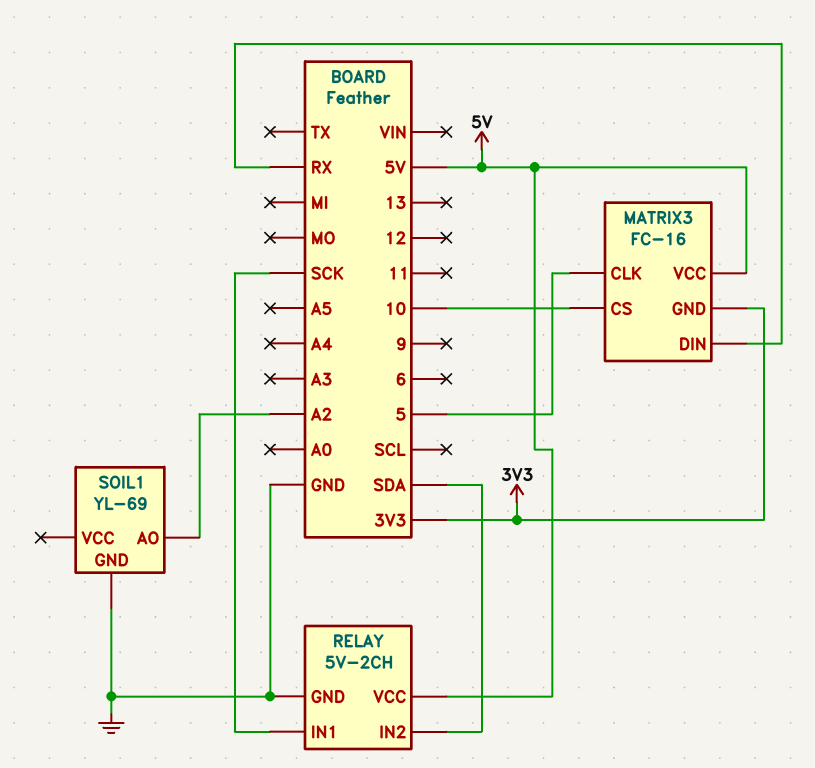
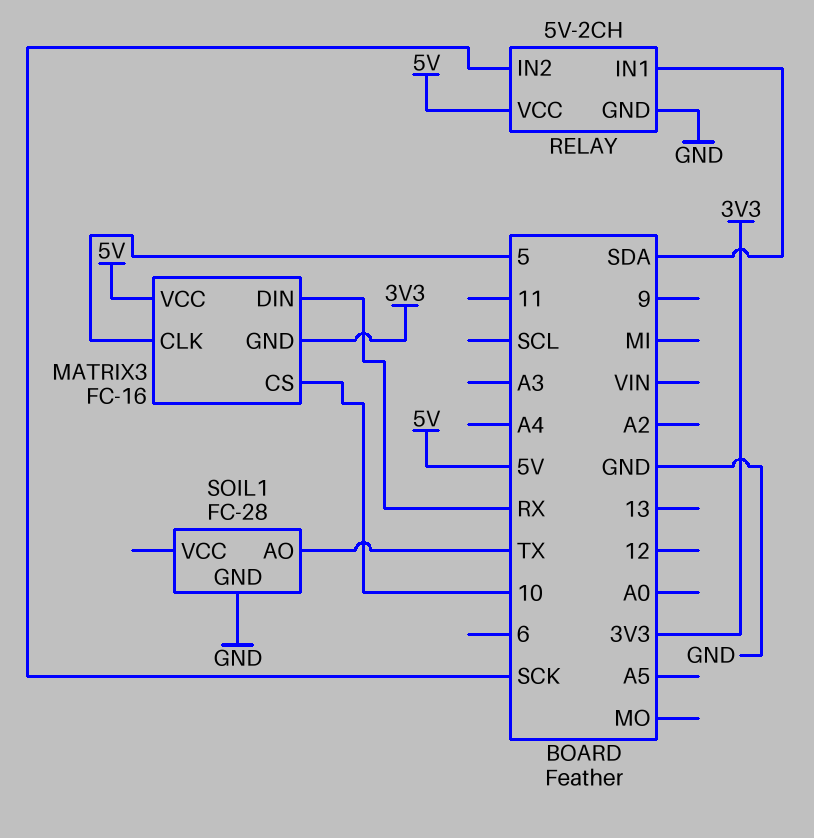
RELAY pin IN1: SCK -> SDA
RELAY pin IN2: SDA -> SCK
SOIL1: YL-69 -> FC-28
SOIL1 pin AO: A2 -> TX

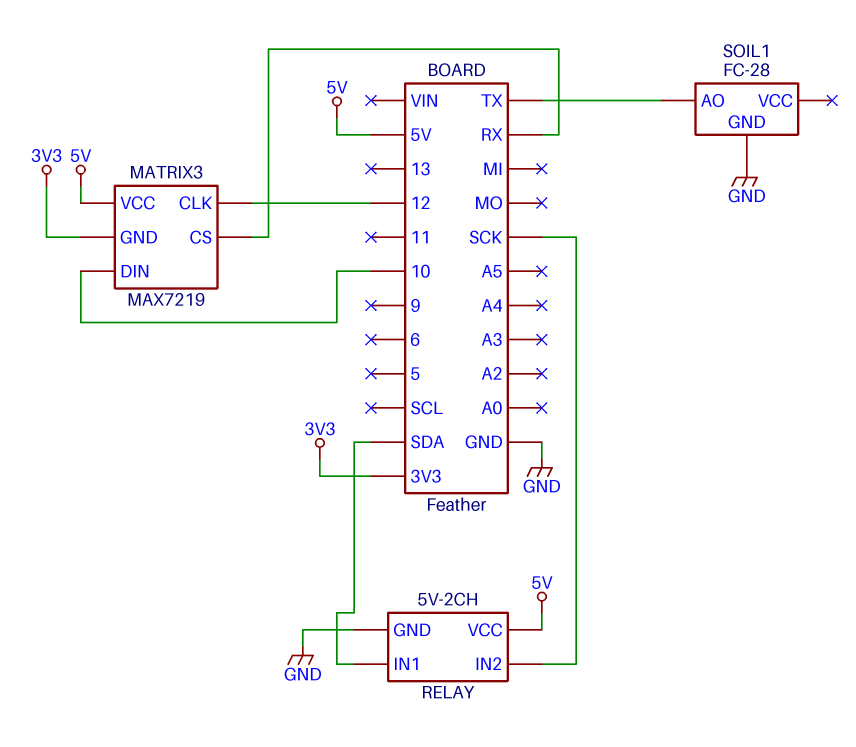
MATRIX3: FC-16 -> MAX7219
MATRIX3 pin CLK: 5 -> 12
MATRIX3 pin CS: 10 -> RX
MATRIX3 pin DIN: RX -> 10

